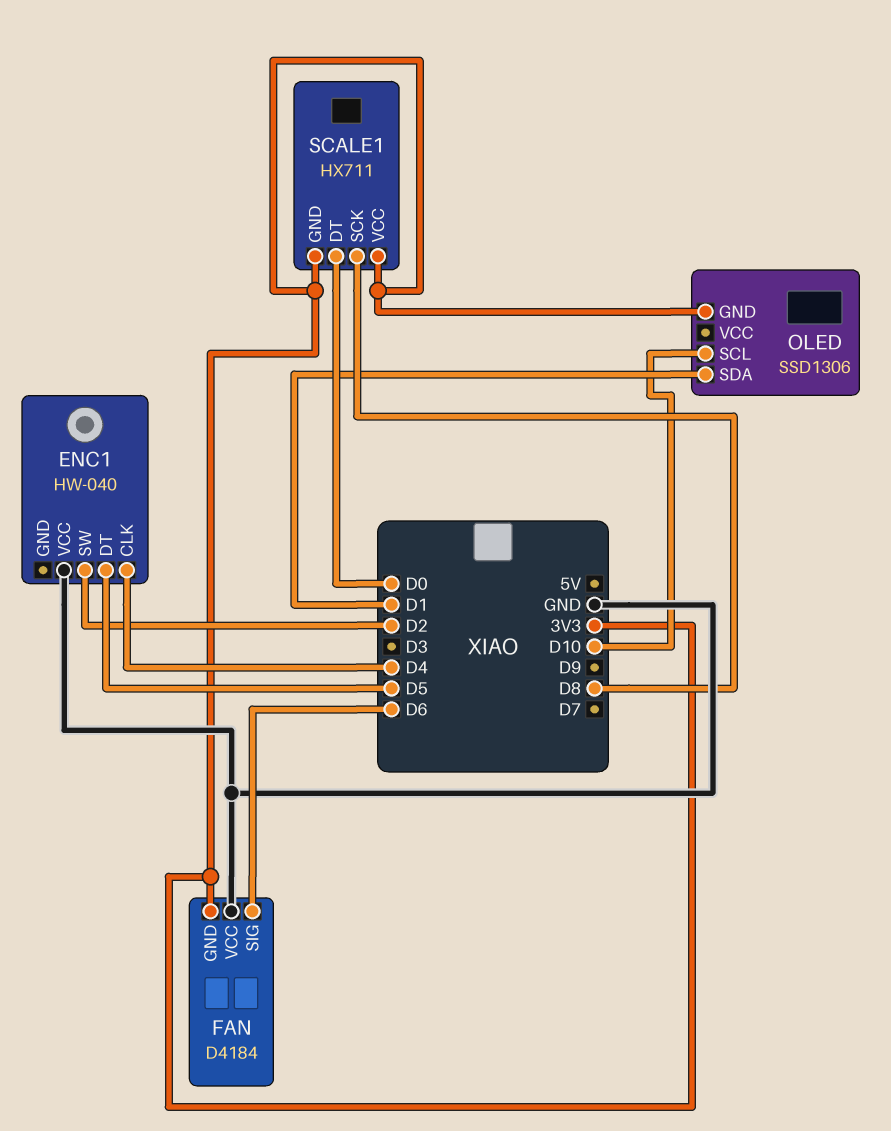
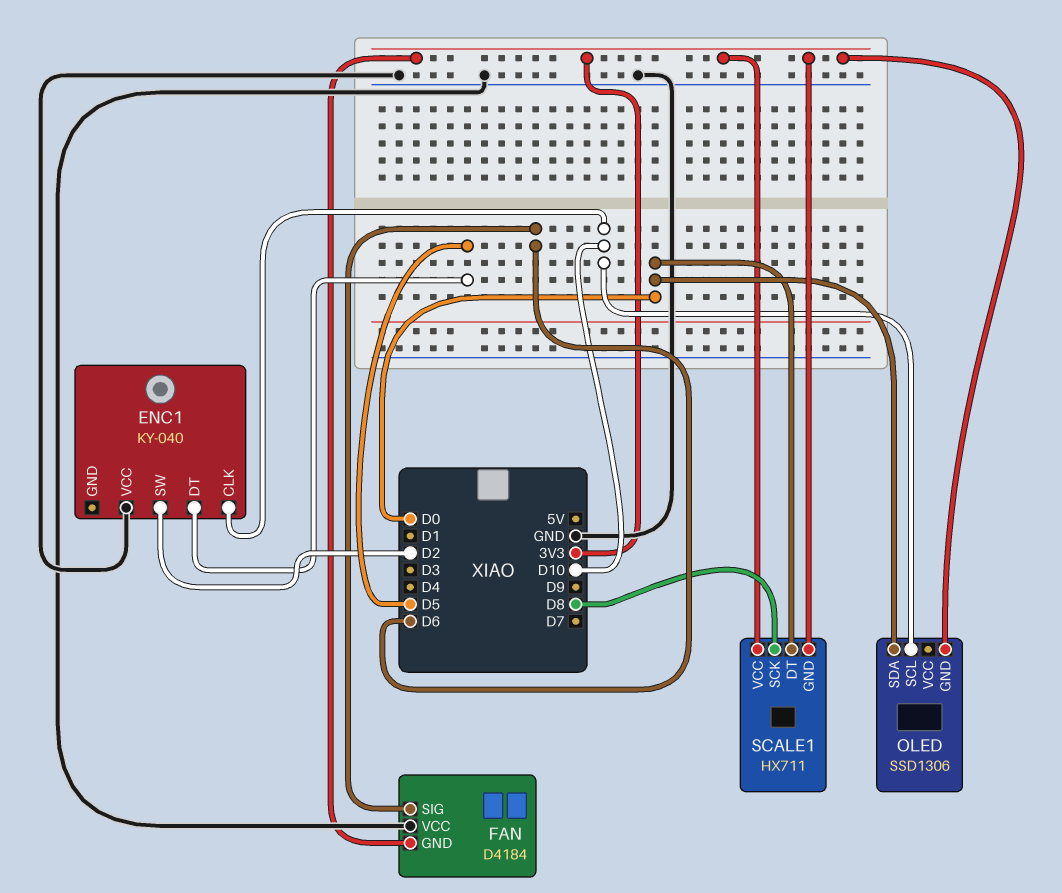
ENC1: HW-040 -> KY-040
ENC1 pin CLK: D4 -> D10
OLED pin SDA: D1 -> D0

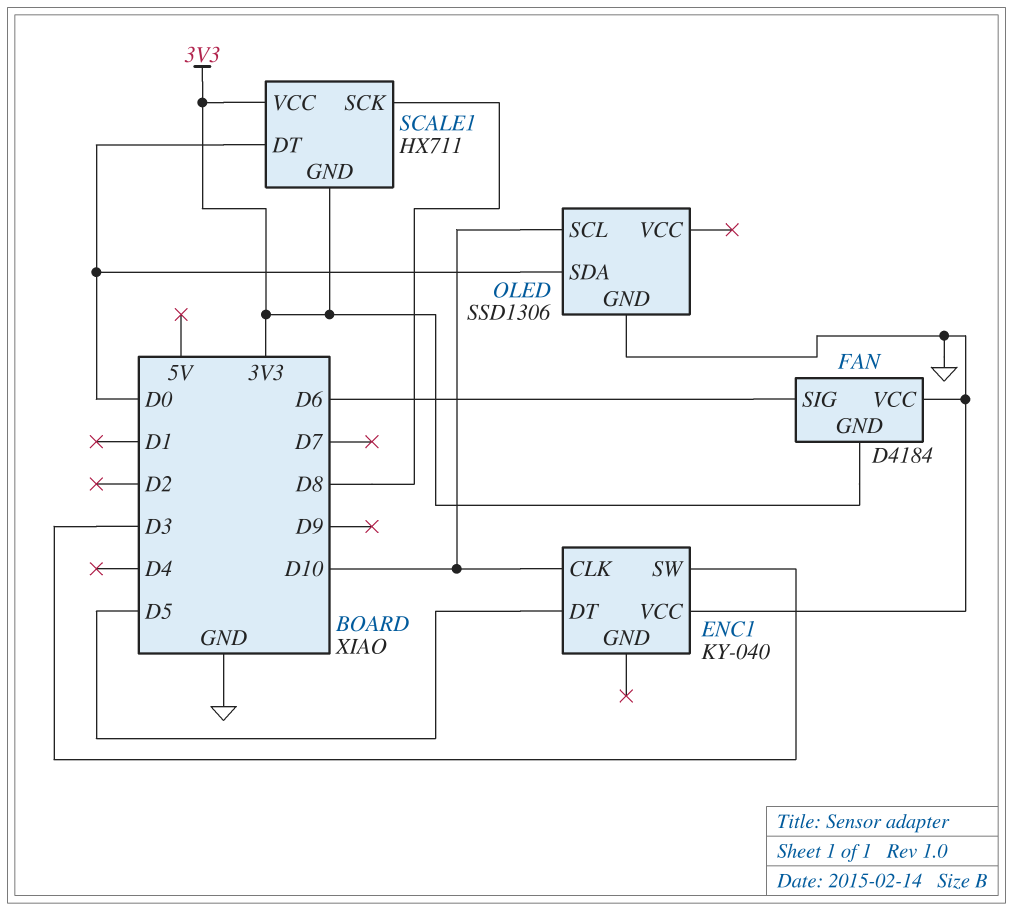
ENC1 pin SW: D2 -> D3
OLED pin GND: 3V3 -> GND

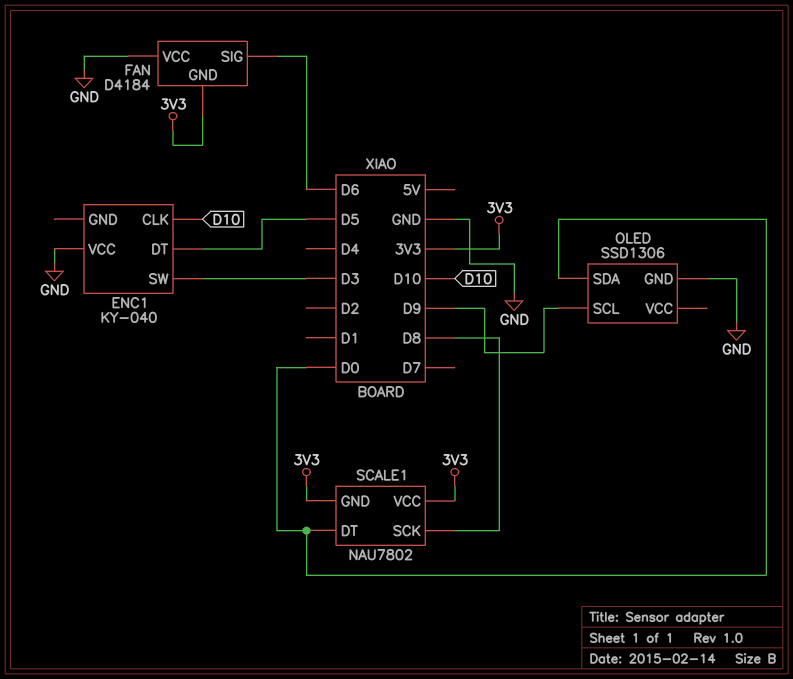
OLED pin SCL: D10 -> D9
SCALE1: HX711 -> NAU7802

